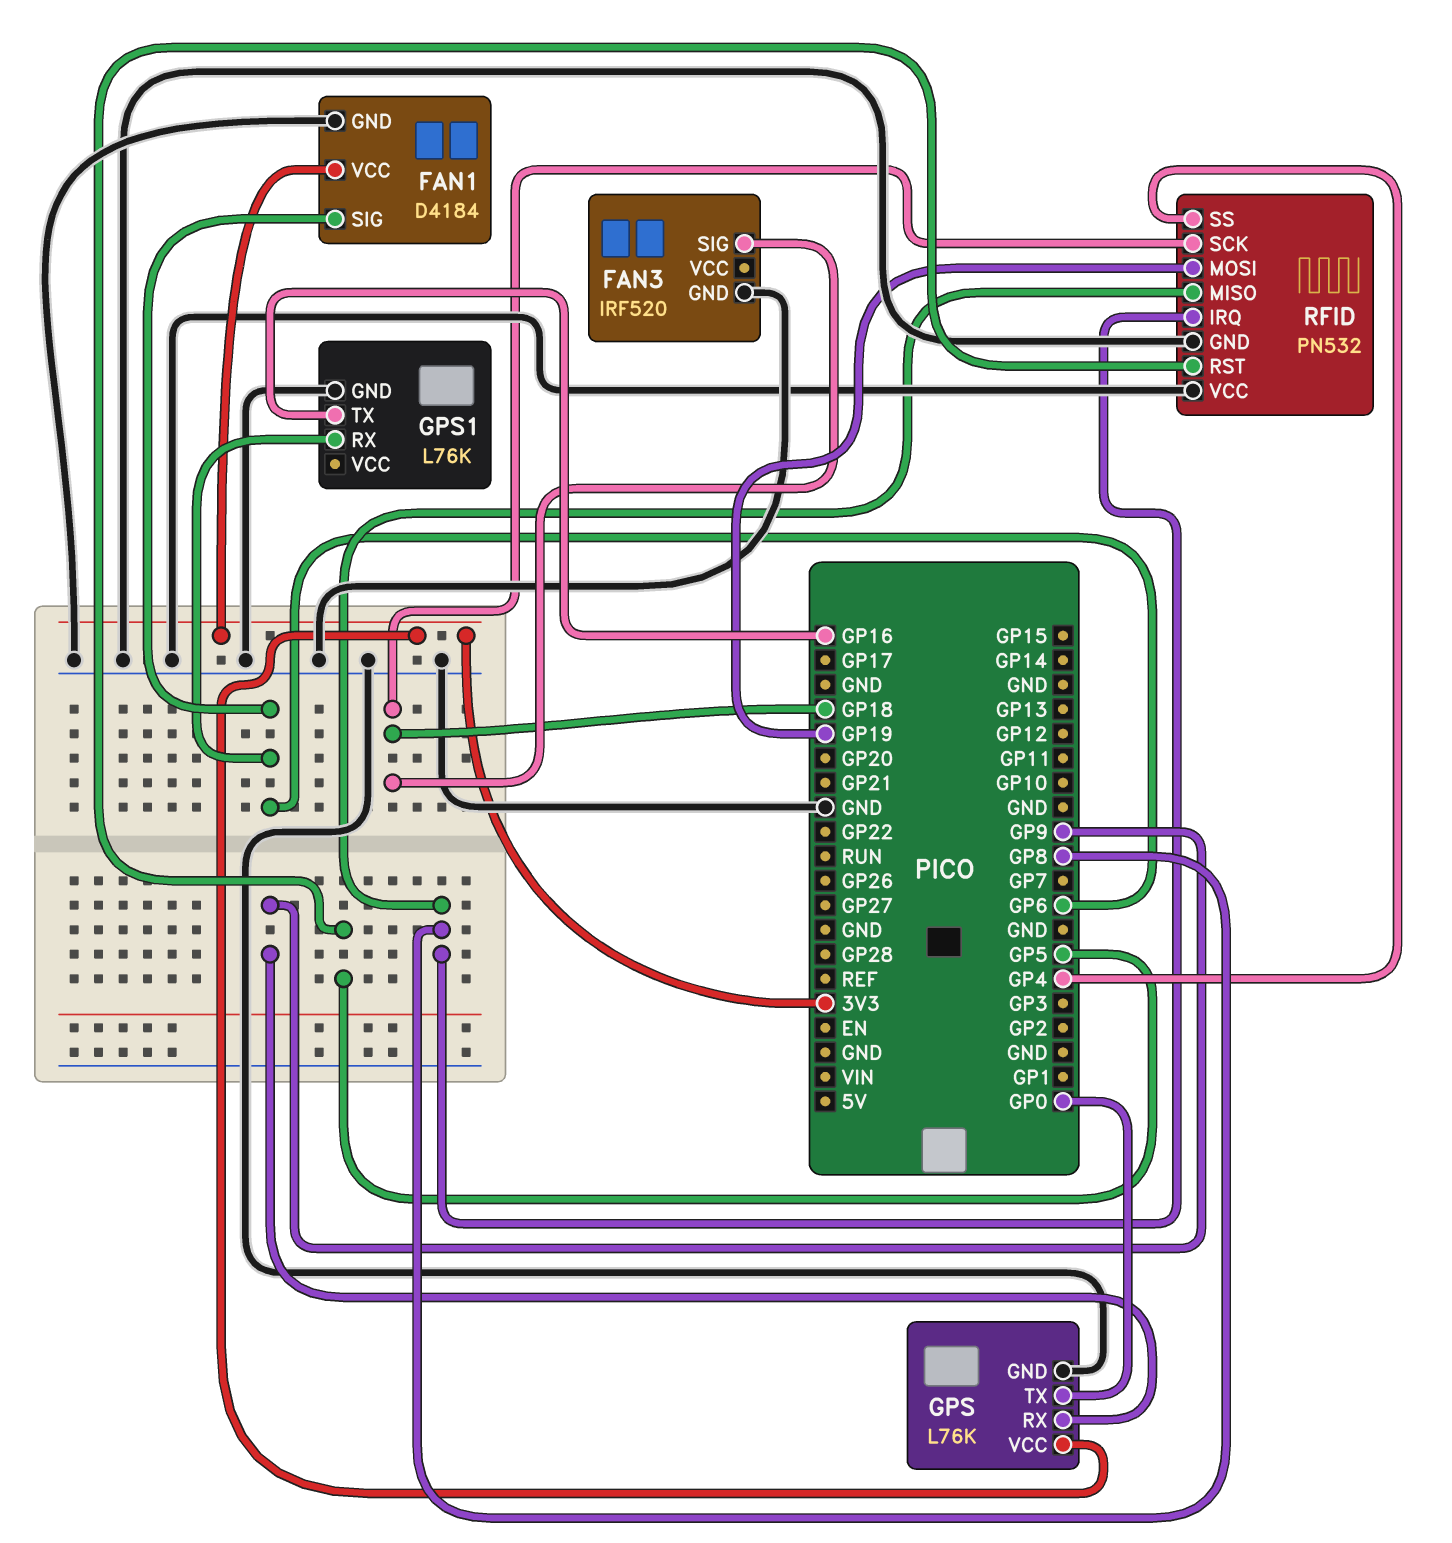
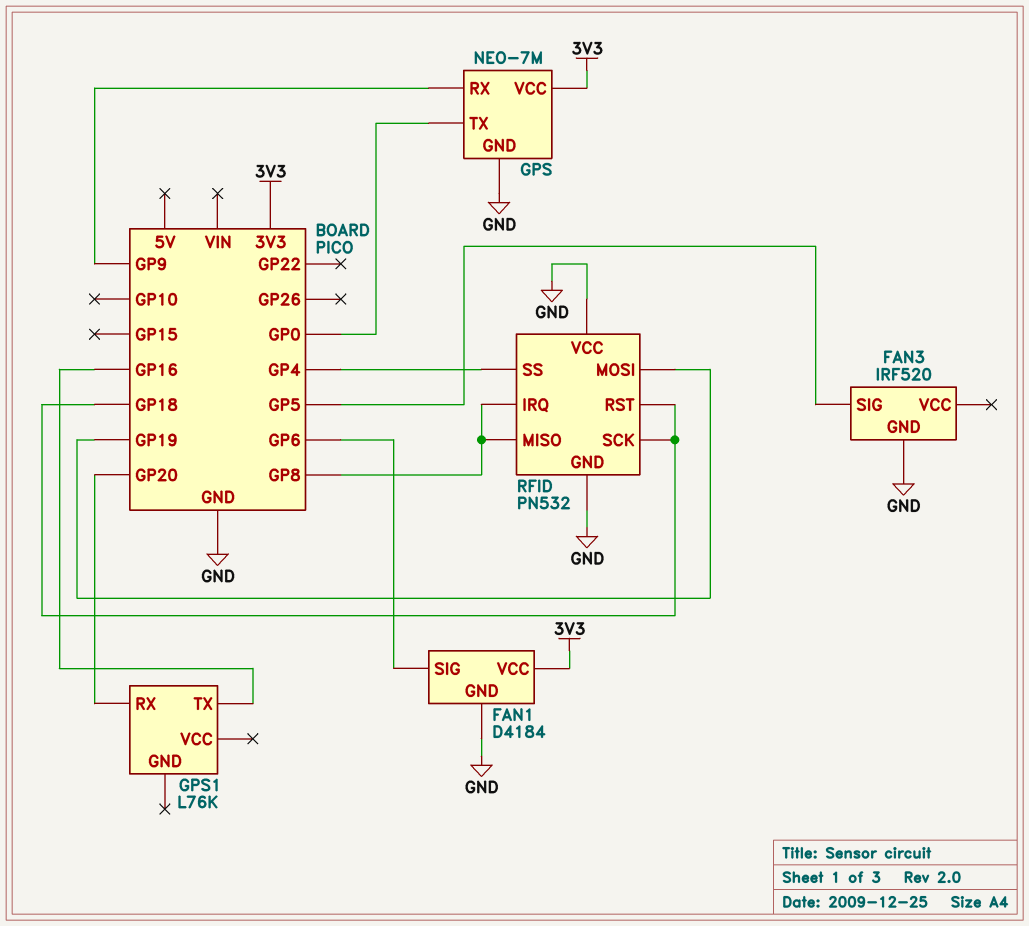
FAN3 pin SIG: GP18 -> GP5
GPS: L76K -> NEO-7M
GPS1 pin GND: GND -> none
GPS1 pin RX: GP6 -> GP20
RFID pin RST: GP5 -> GP18

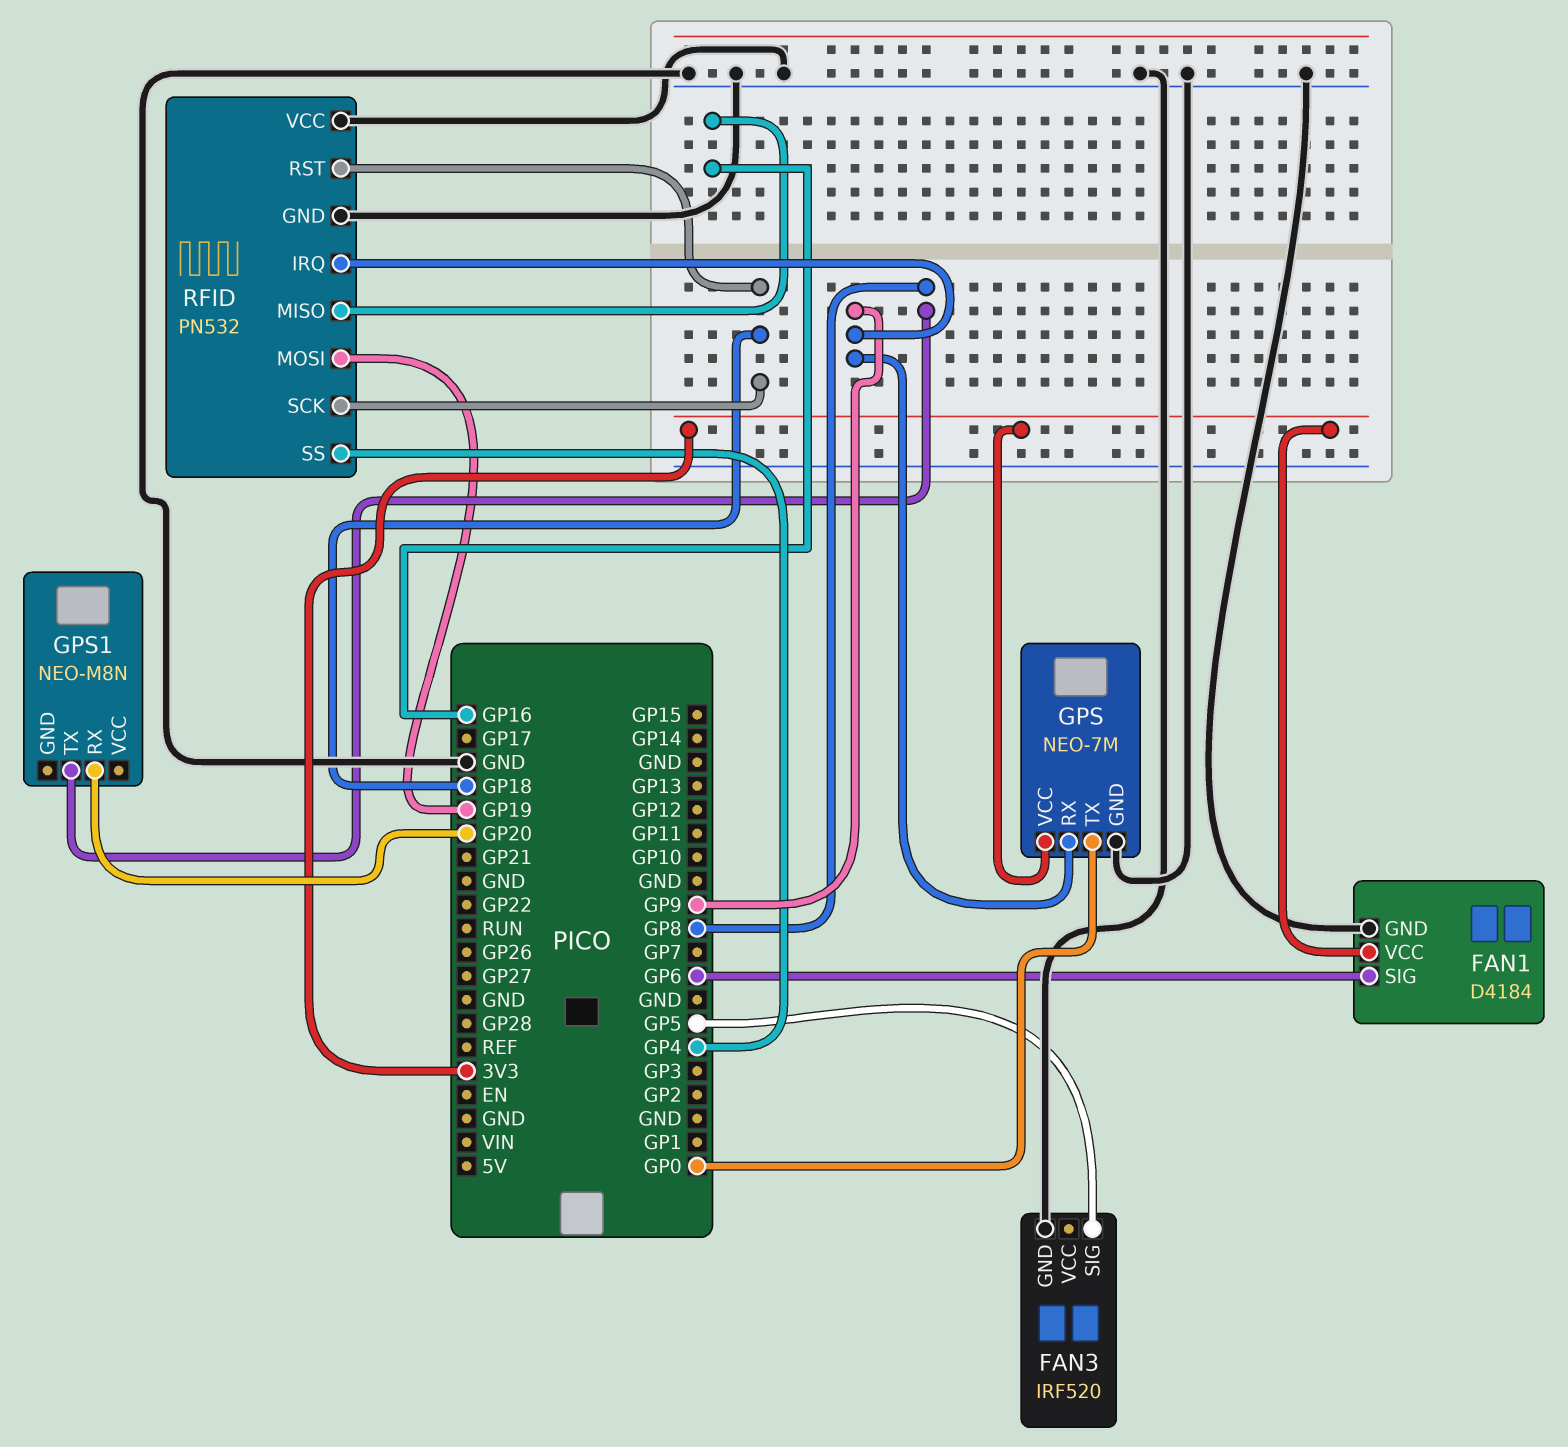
GPS1: L76K -> NEO-M8N
GPS1 pin TX: GP16 -> GP8
RFID pin IRQ: GP8 -> GP9
RFID pin MISO: GP8 -> GP16

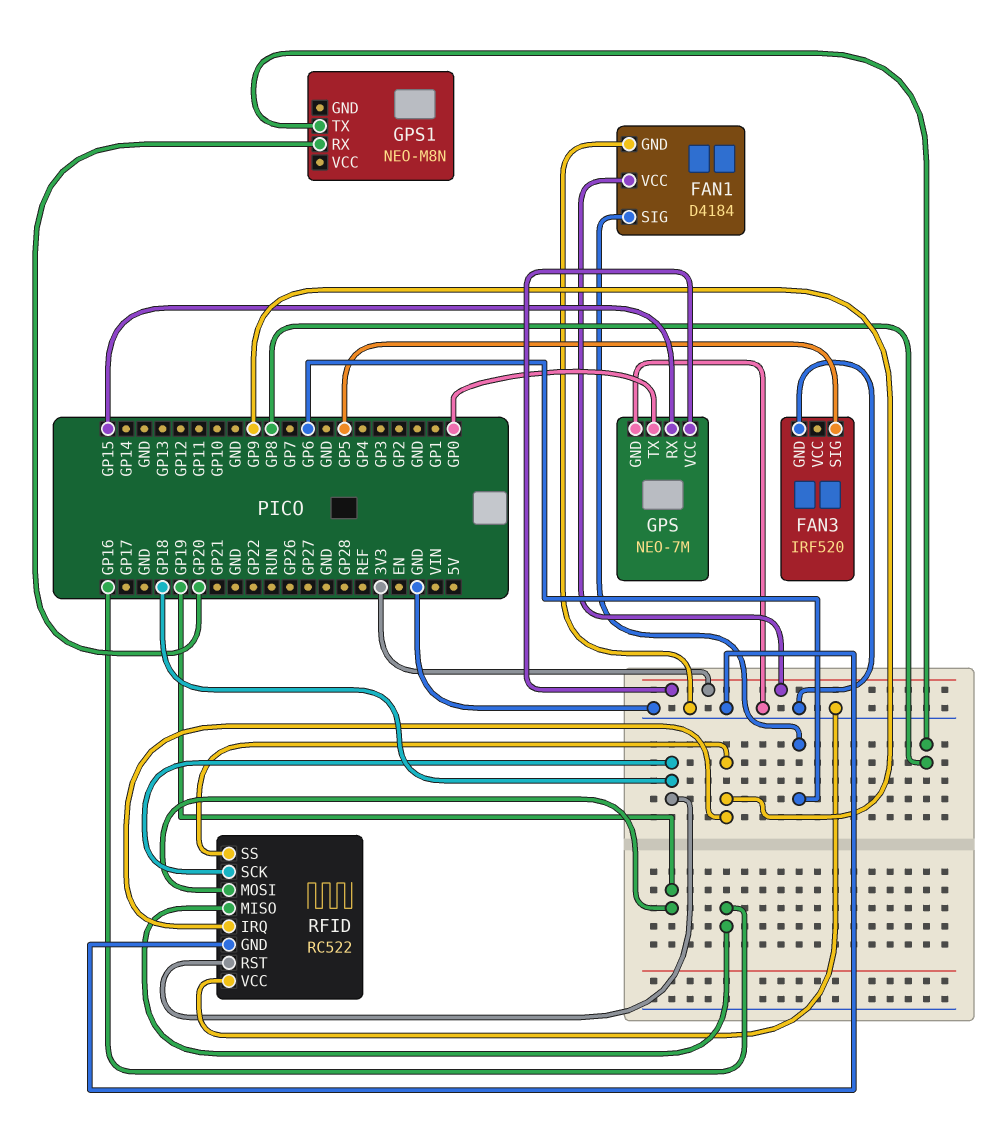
GPS pin RX: GP9 -> GP15
RFID: PN532 -> RC522
RFID pin SS: GP4 -> GP9

